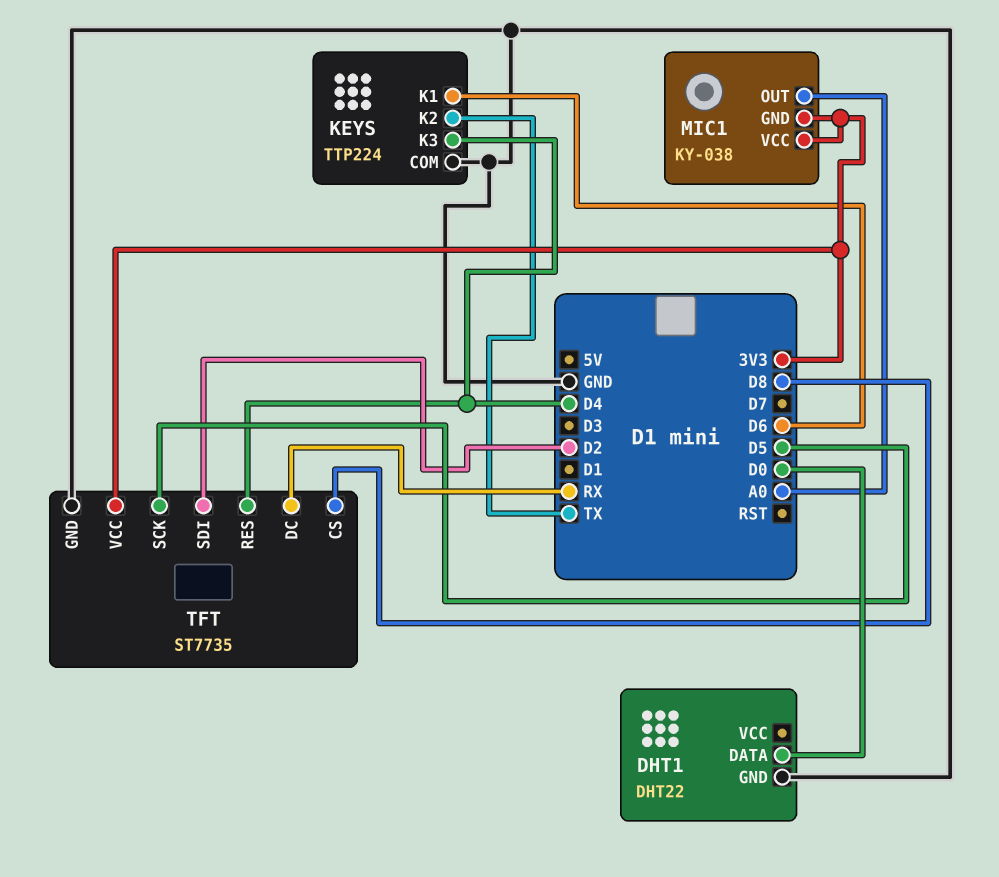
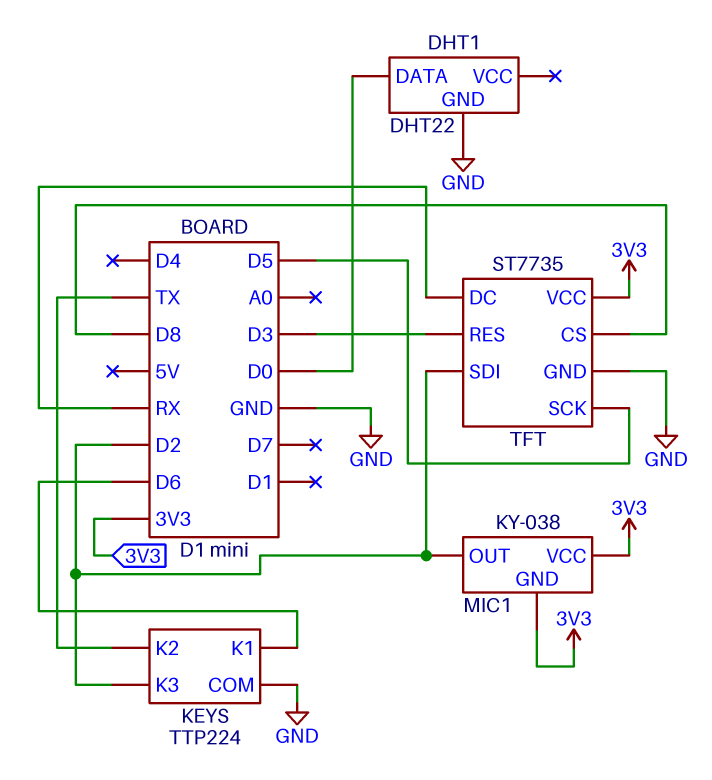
KEYS pin K3: D4 -> D2
MIC1 pin OUT: A0 -> D2
TFT pin RES: D4 -> D3

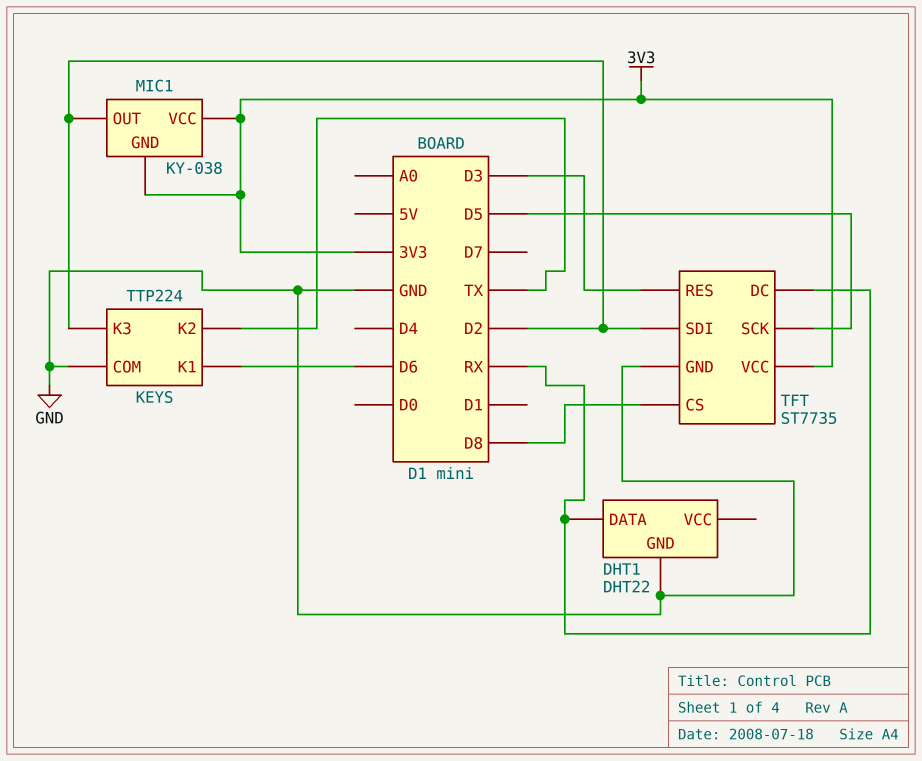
DHT1 pin DATA: D0 -> RX

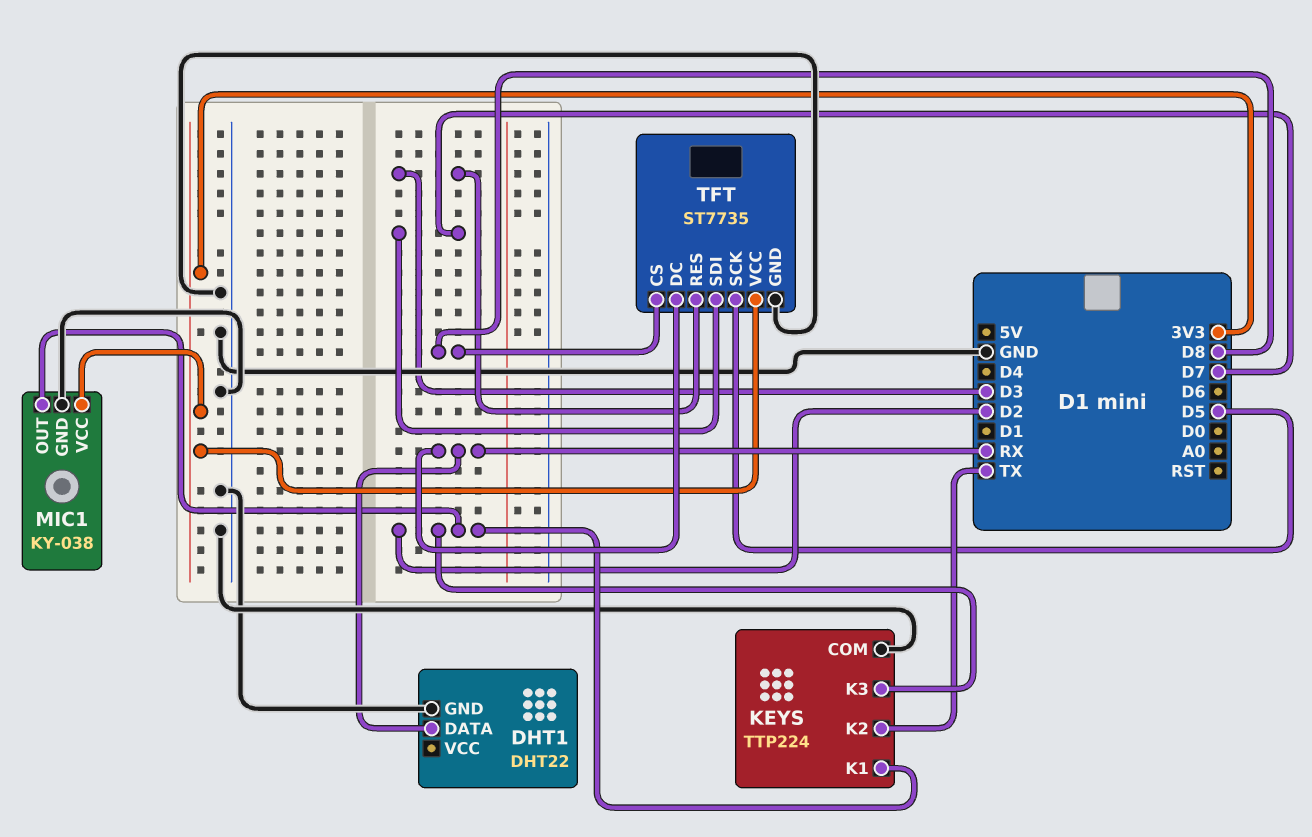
KEYS pin K1: D6 -> D2
MIC1 pin GND: 3V3 -> GND
TFT pin SDI: D2 -> D7

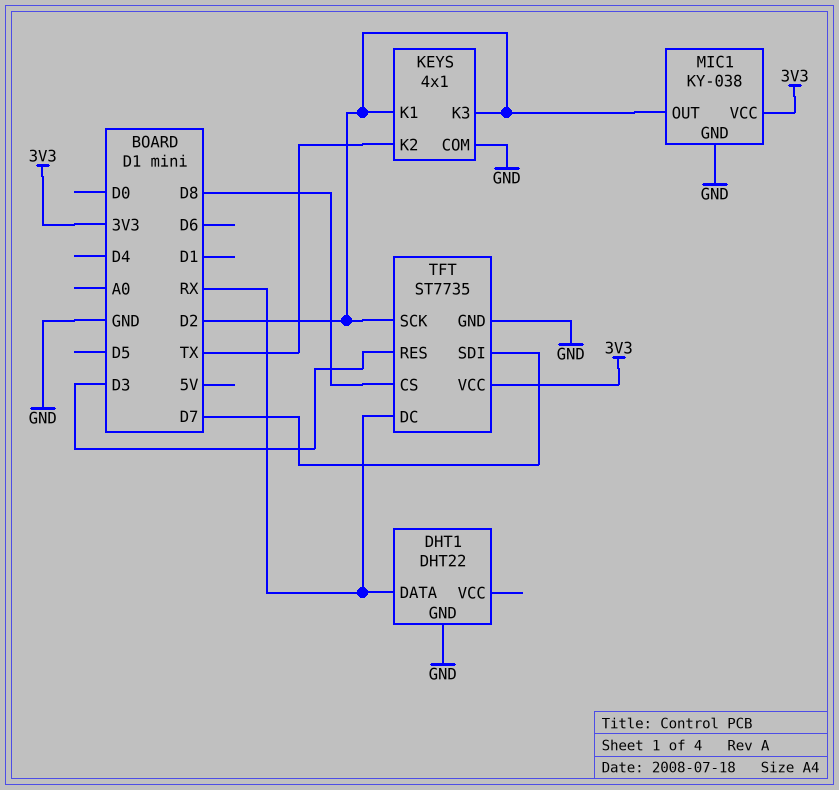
KEYS: TTP224 -> 4x1
TFT pin SCK: D5 -> D2

